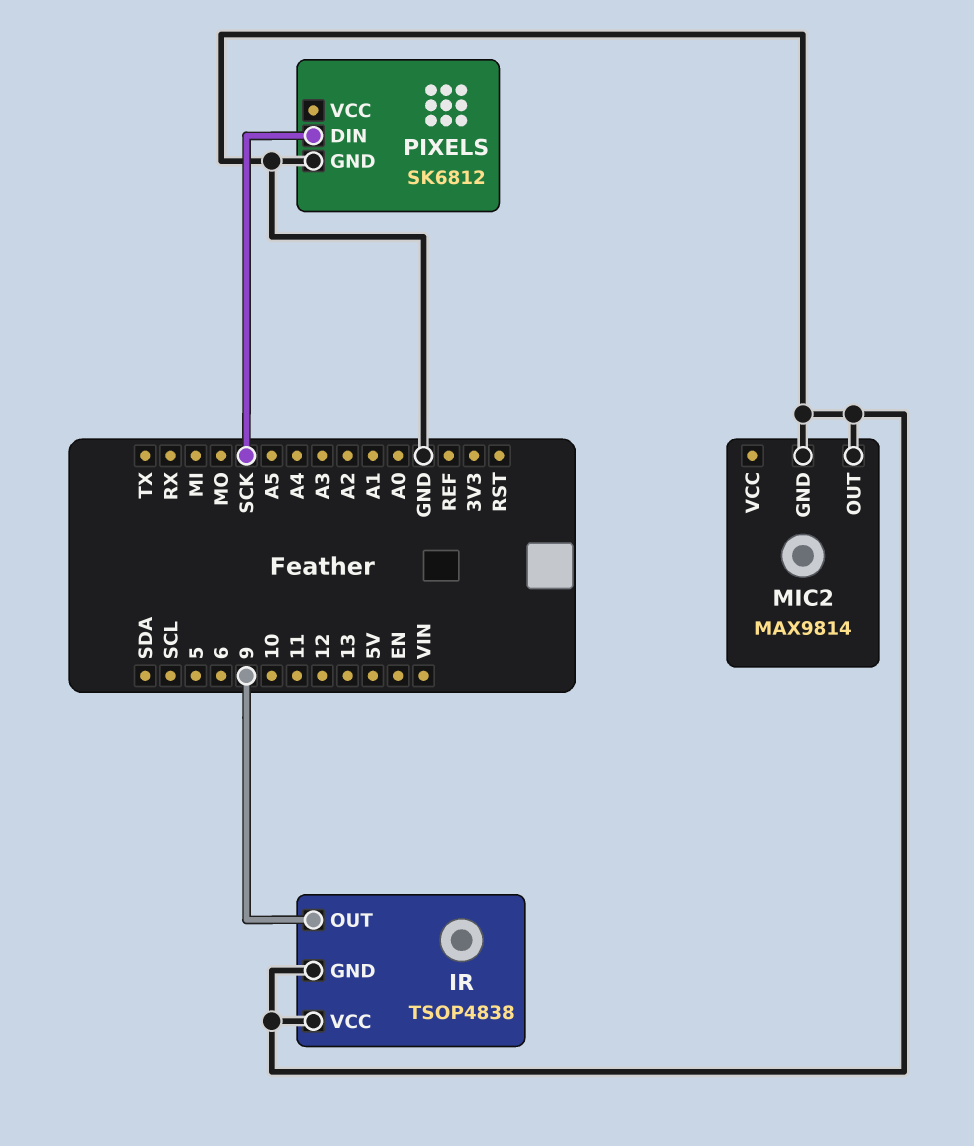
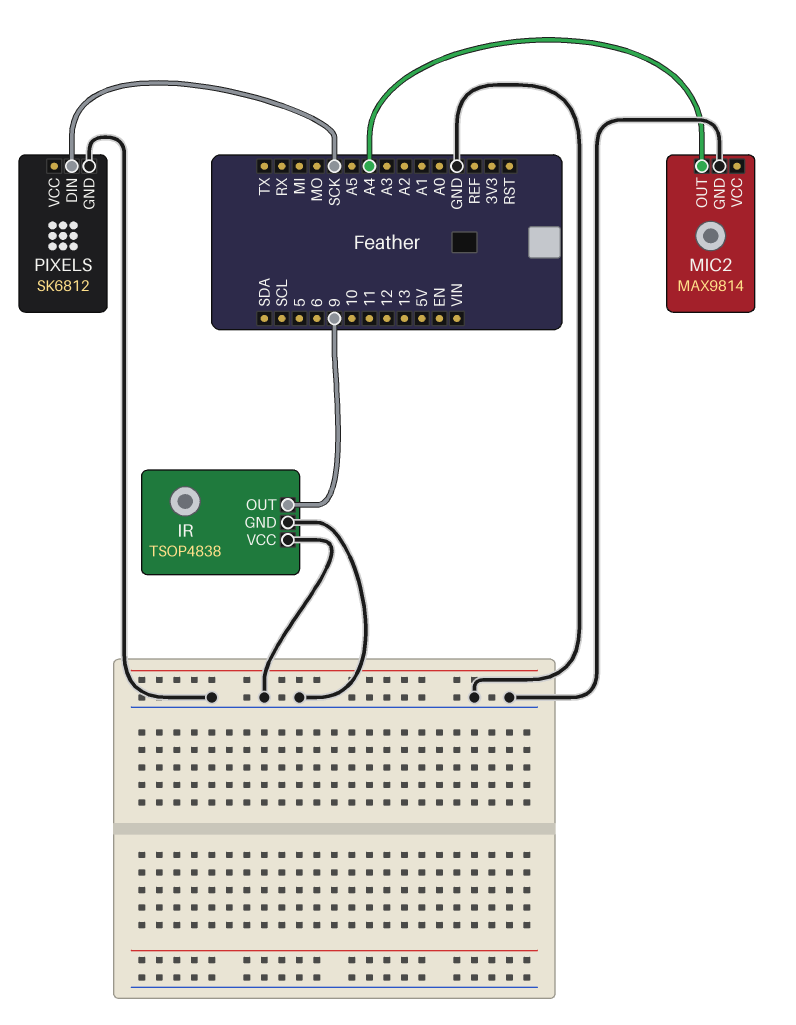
MIC2 pin OUT: GND -> A4

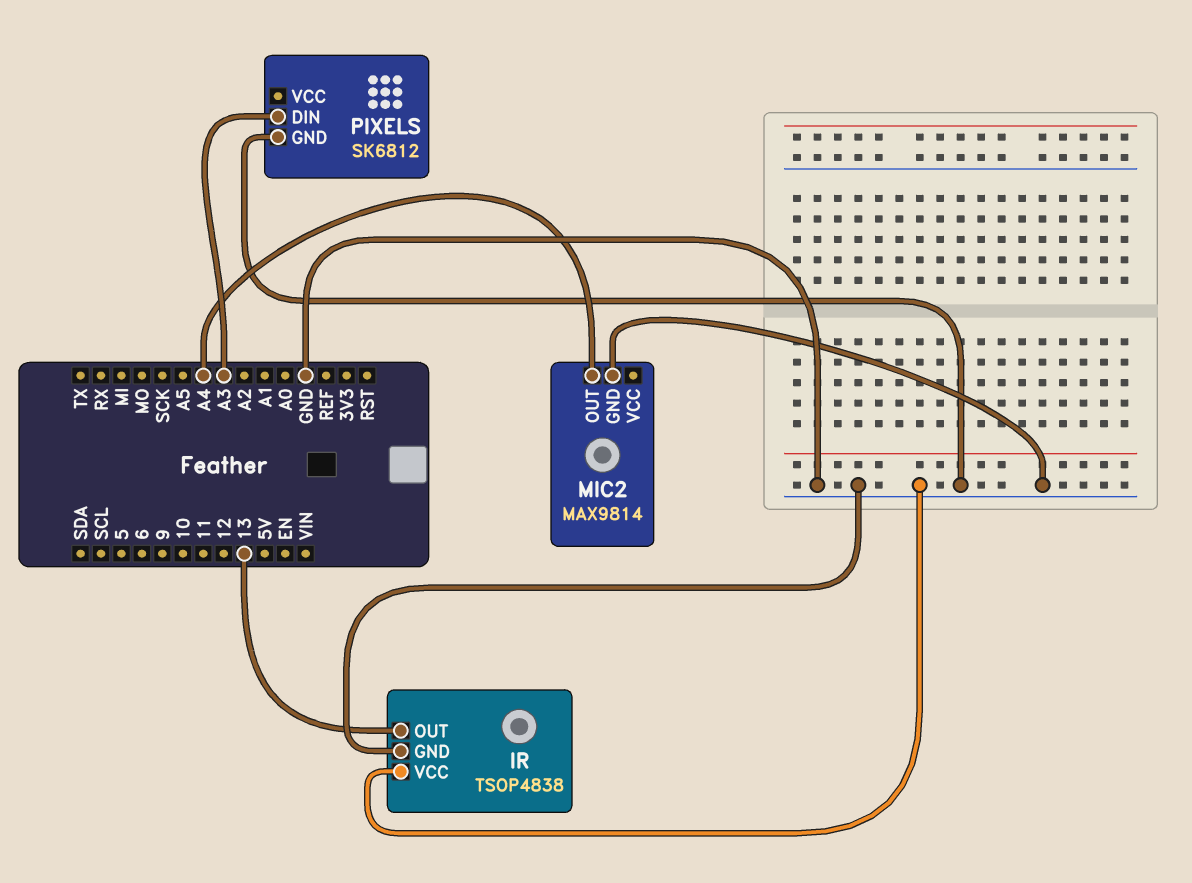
IR pin OUT: 9 -> 13
PIXELS pin DIN: SCK -> A3

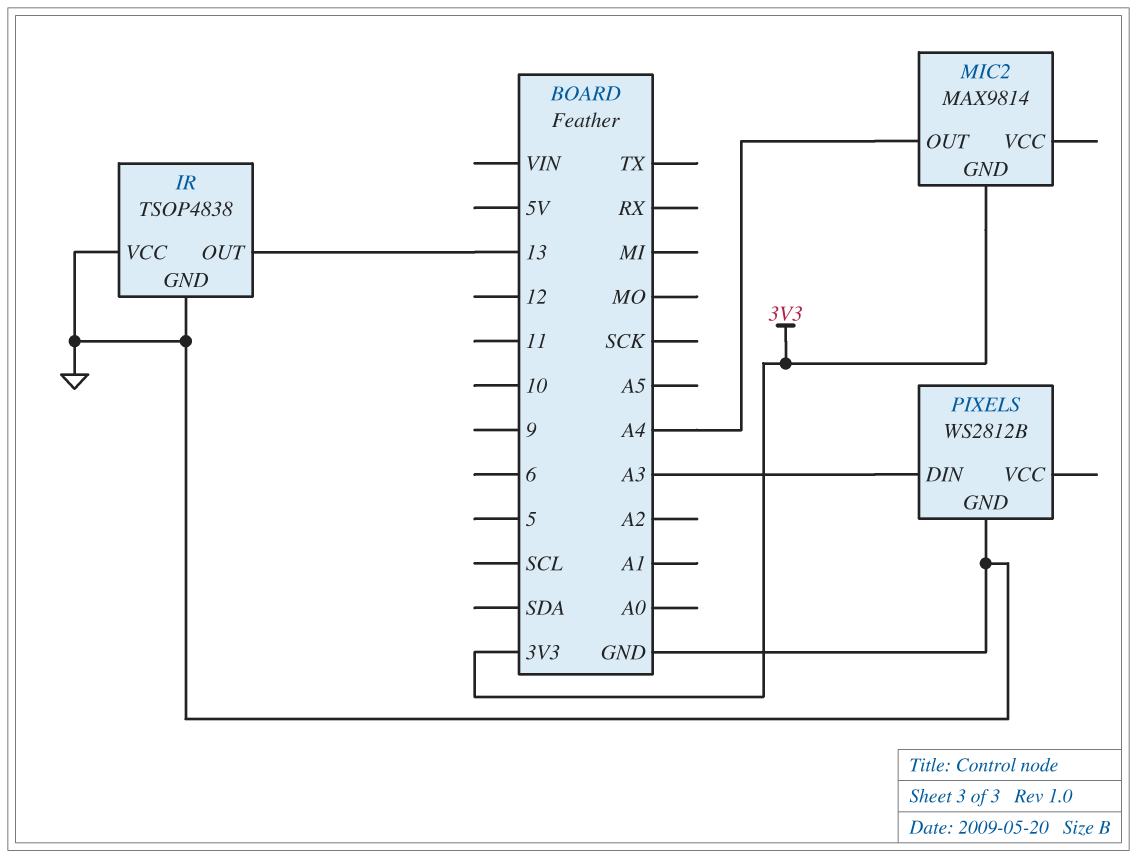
MIC2 pin GND: GND -> 3V3
PIXELS: SK6812 -> WS2812B

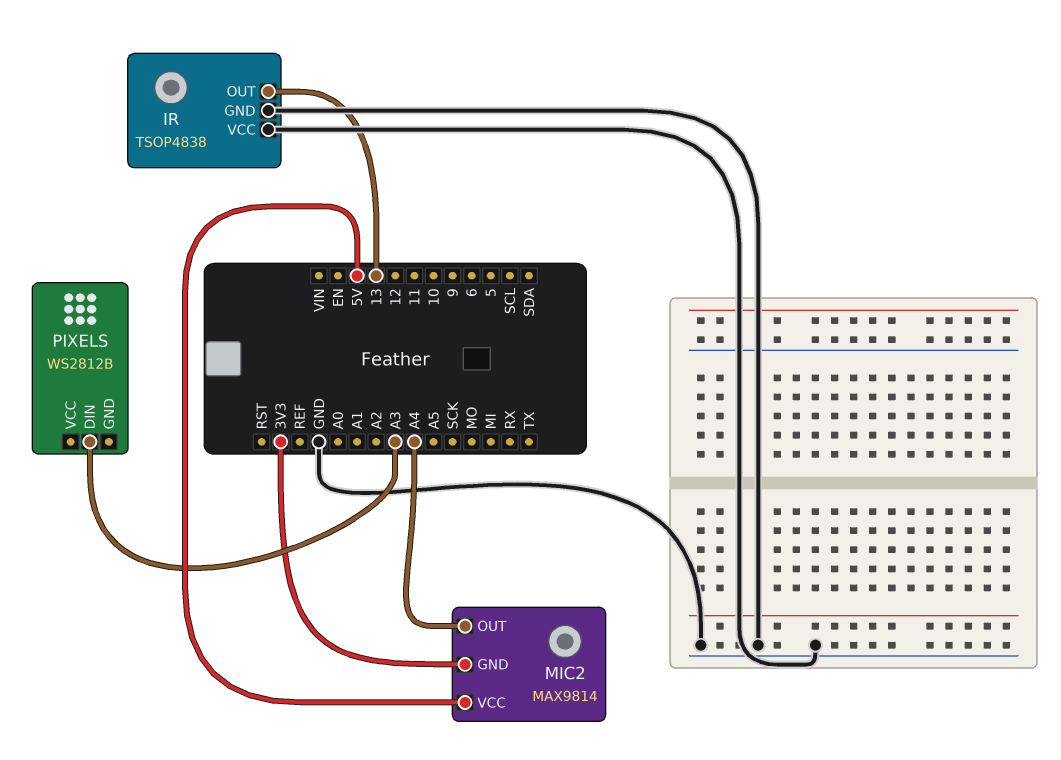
MIC2 pin VCC: none -> 5V
PIXELS pin GND: GND -> none

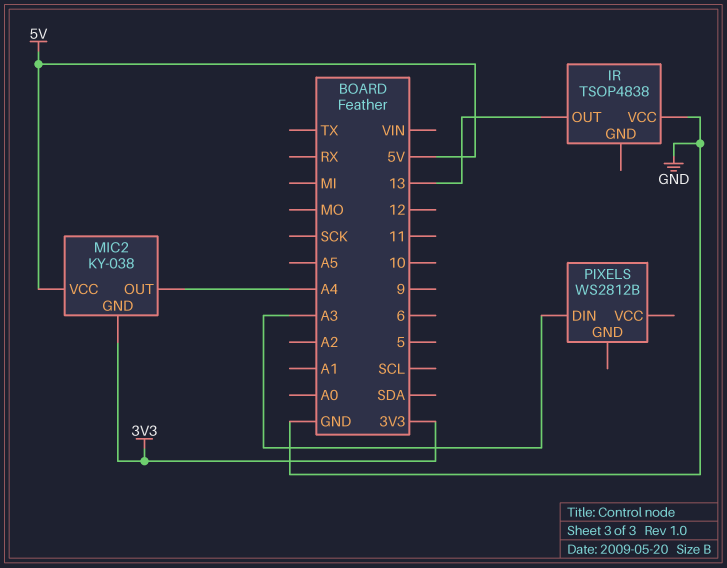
IR pin GND: GND -> none
MIC2: MAX9814 -> KY-038

